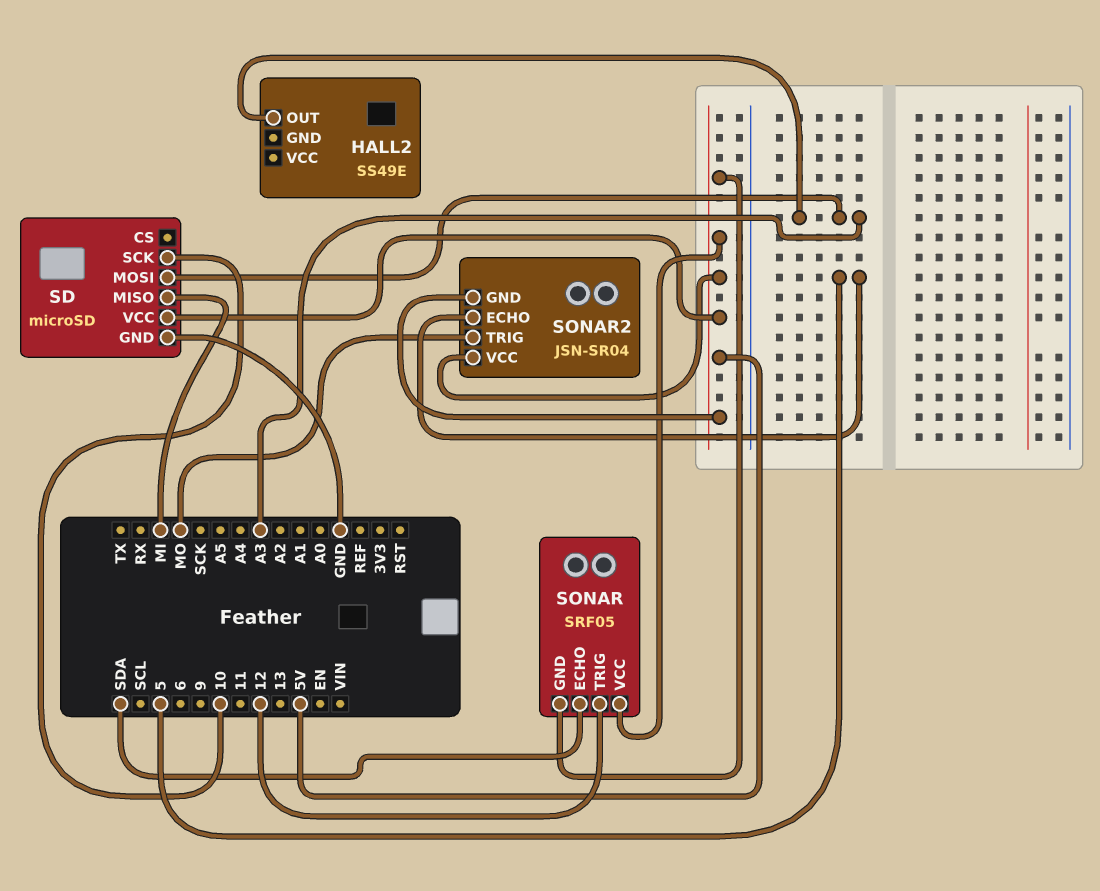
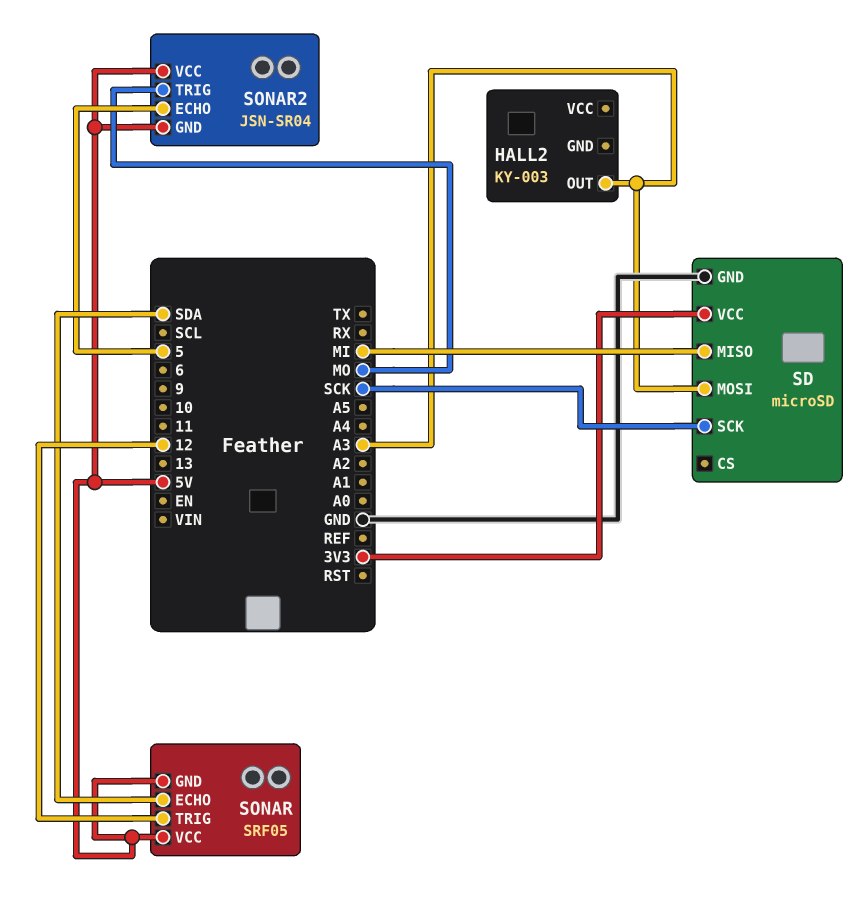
HALL2: SS49E -> KY-003
SD pin SCK: 10 -> SCK
SD pin VCC: 5V -> 3V3

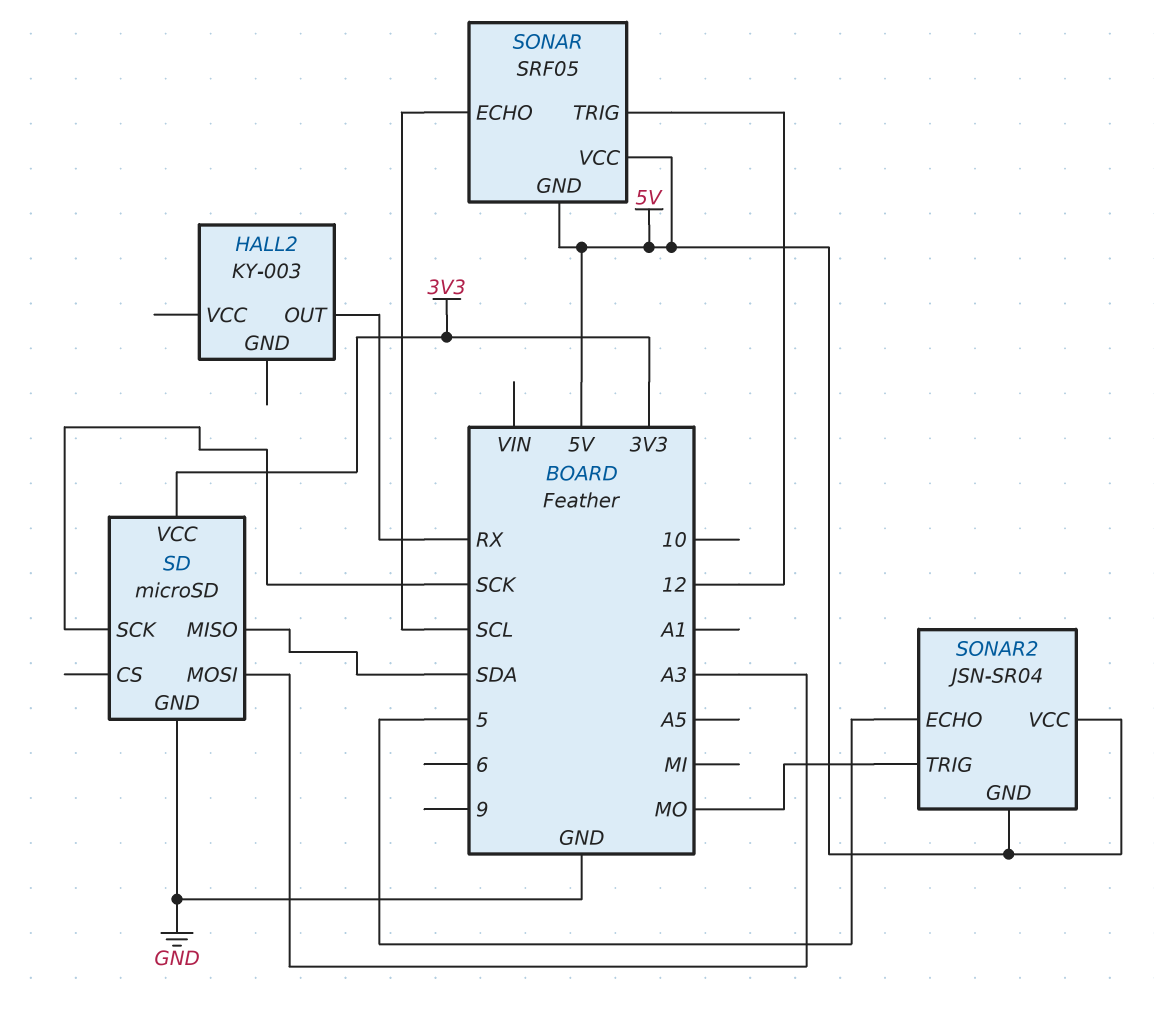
HALL2 pin OUT: A3 -> RX
SD pin MISO: MI -> SDA
SONAR pin ECHO: SDA -> SCL

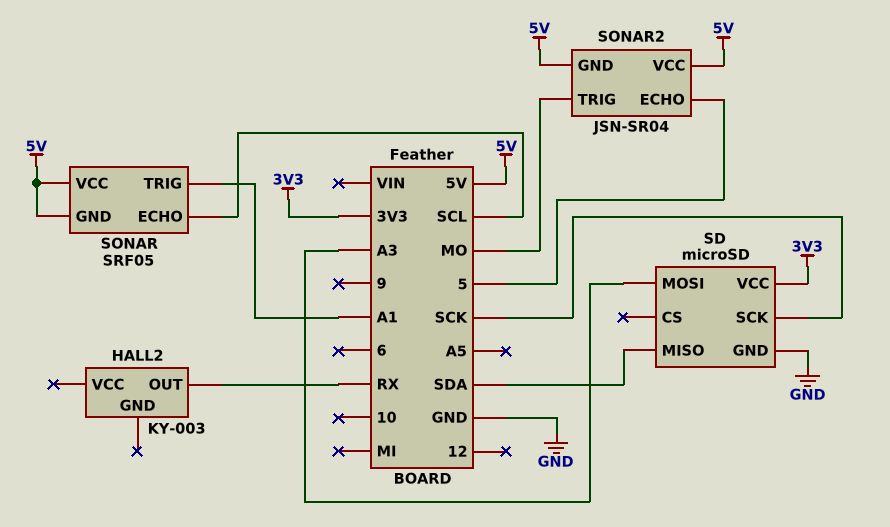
SONAR pin TRIG: 12 -> A1

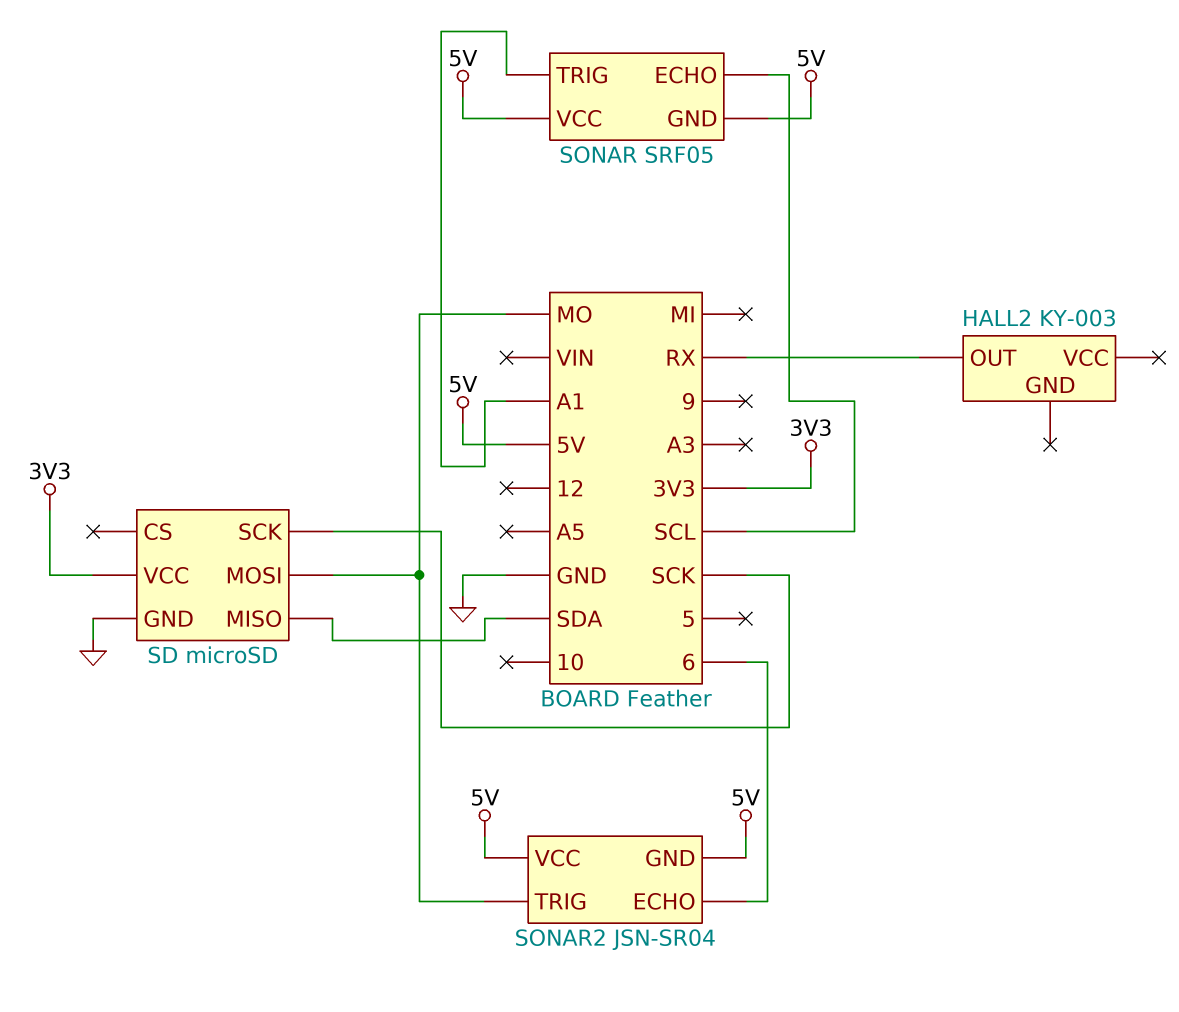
SD pin MOSI: A3 -> MO
SONAR2 pin ECHO: 5 -> 6

